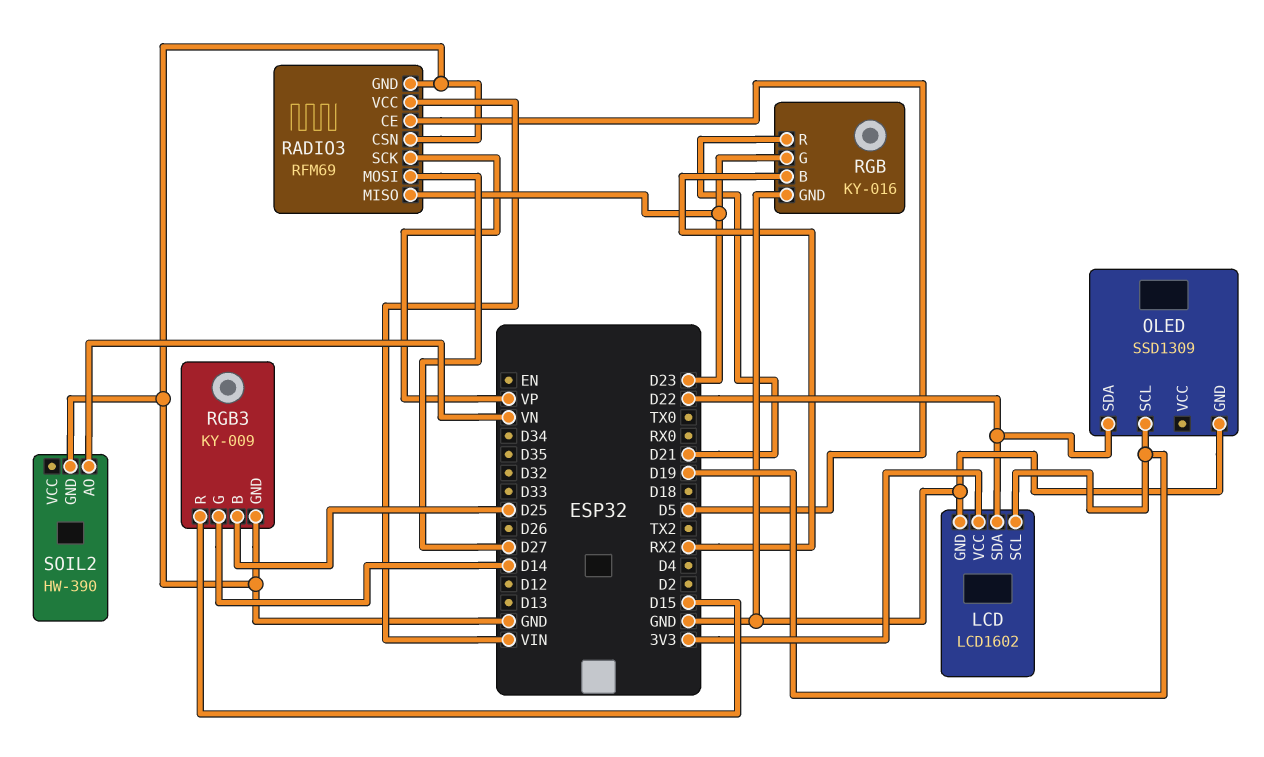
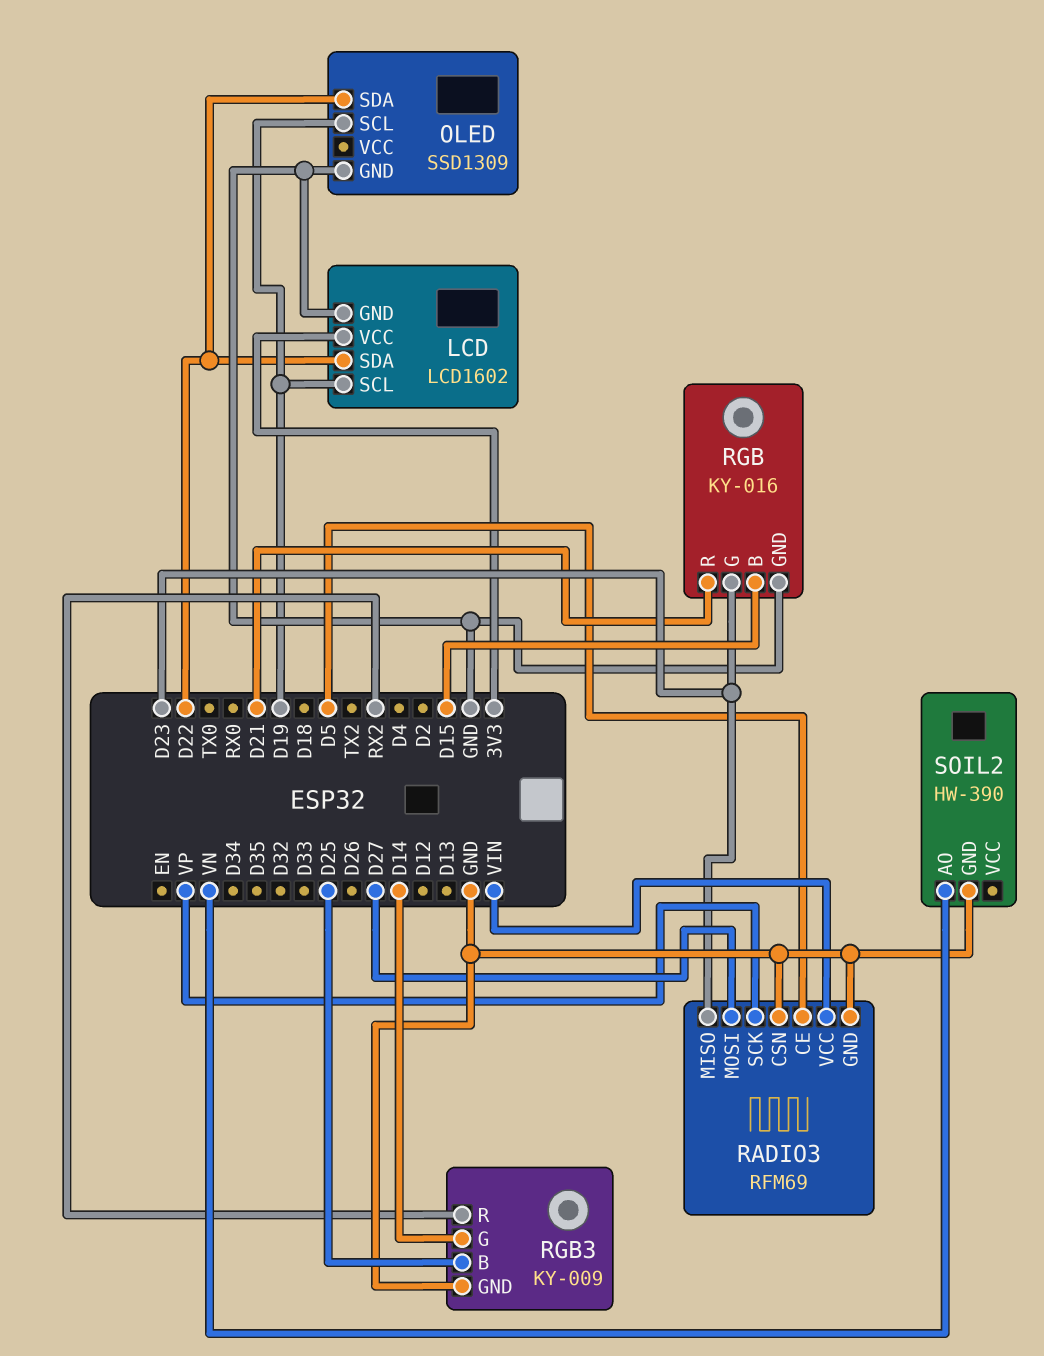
RGB pin B: RX2 -> D15
RGB3 pin R: D15 -> RX2

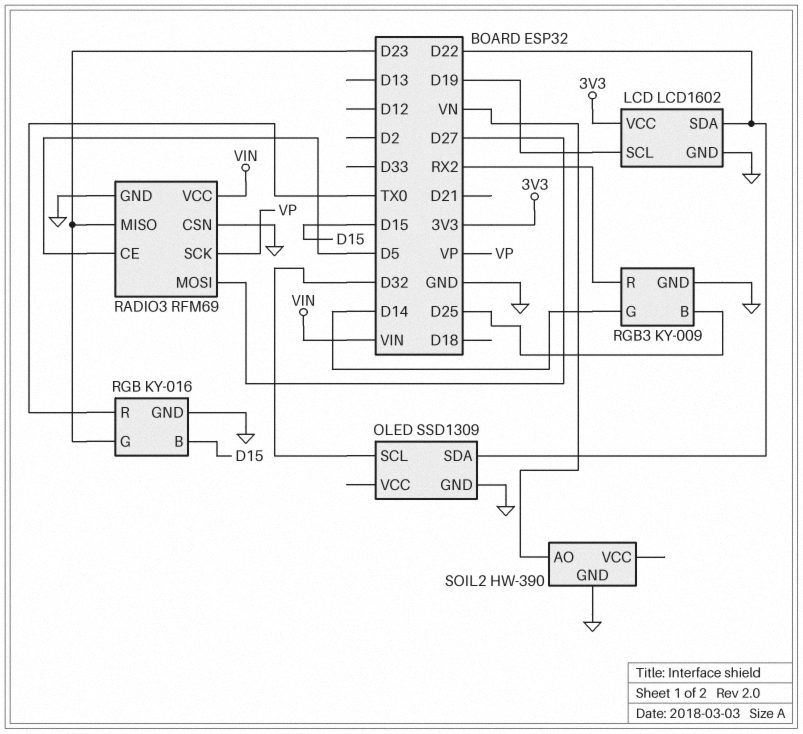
OLED pin SCL: D19 -> D32
RGB pin R: D21 -> TX0

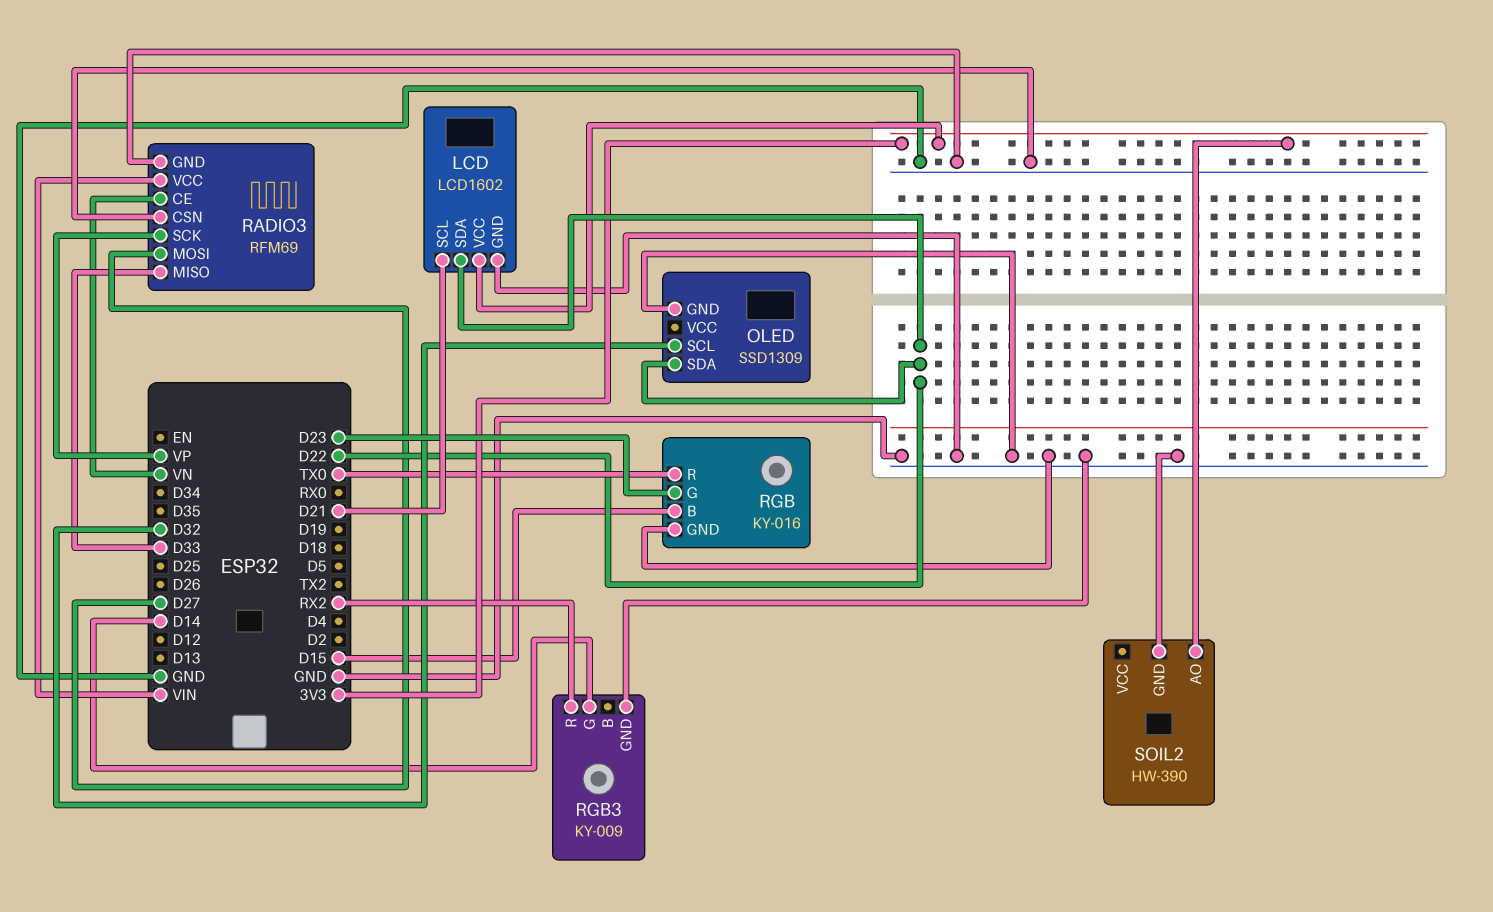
LCD pin SCL: D19 -> D21
RADIO3 pin CE: D5 -> VN
RADIO3 pin MISO: D23 -> D33
RGB3 pin B: D25 -> none
SOIL2 pin AO: VN -> 3V3

